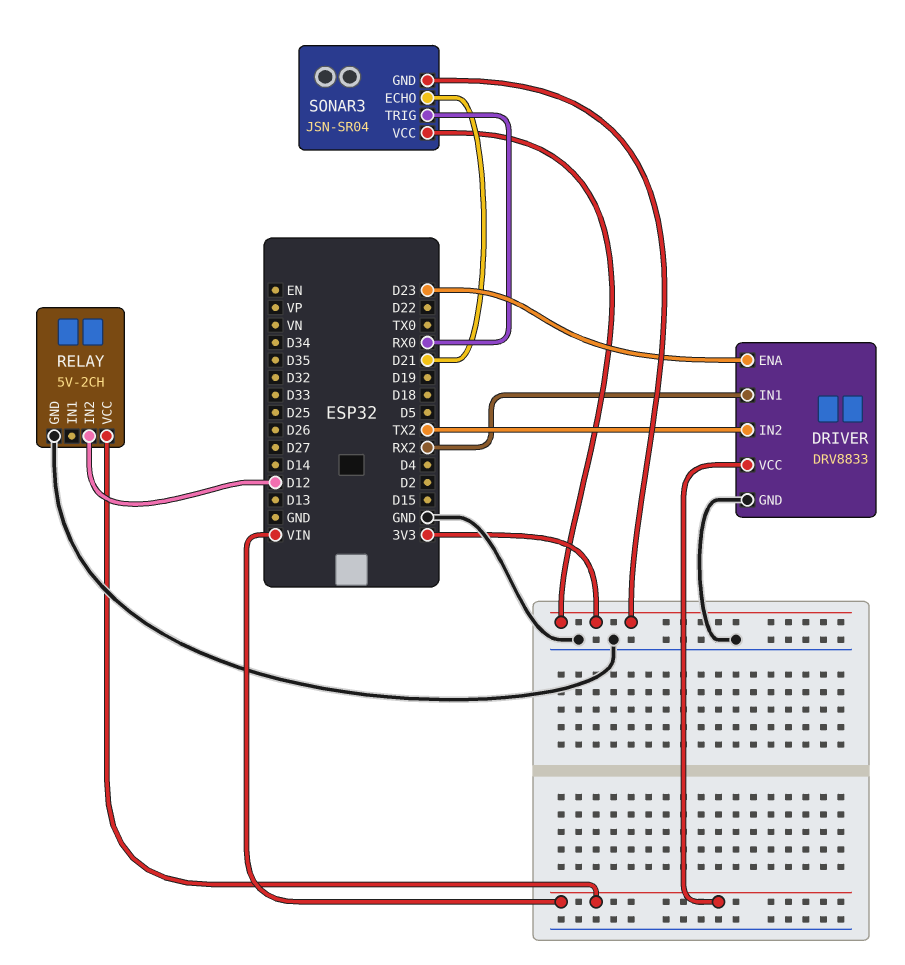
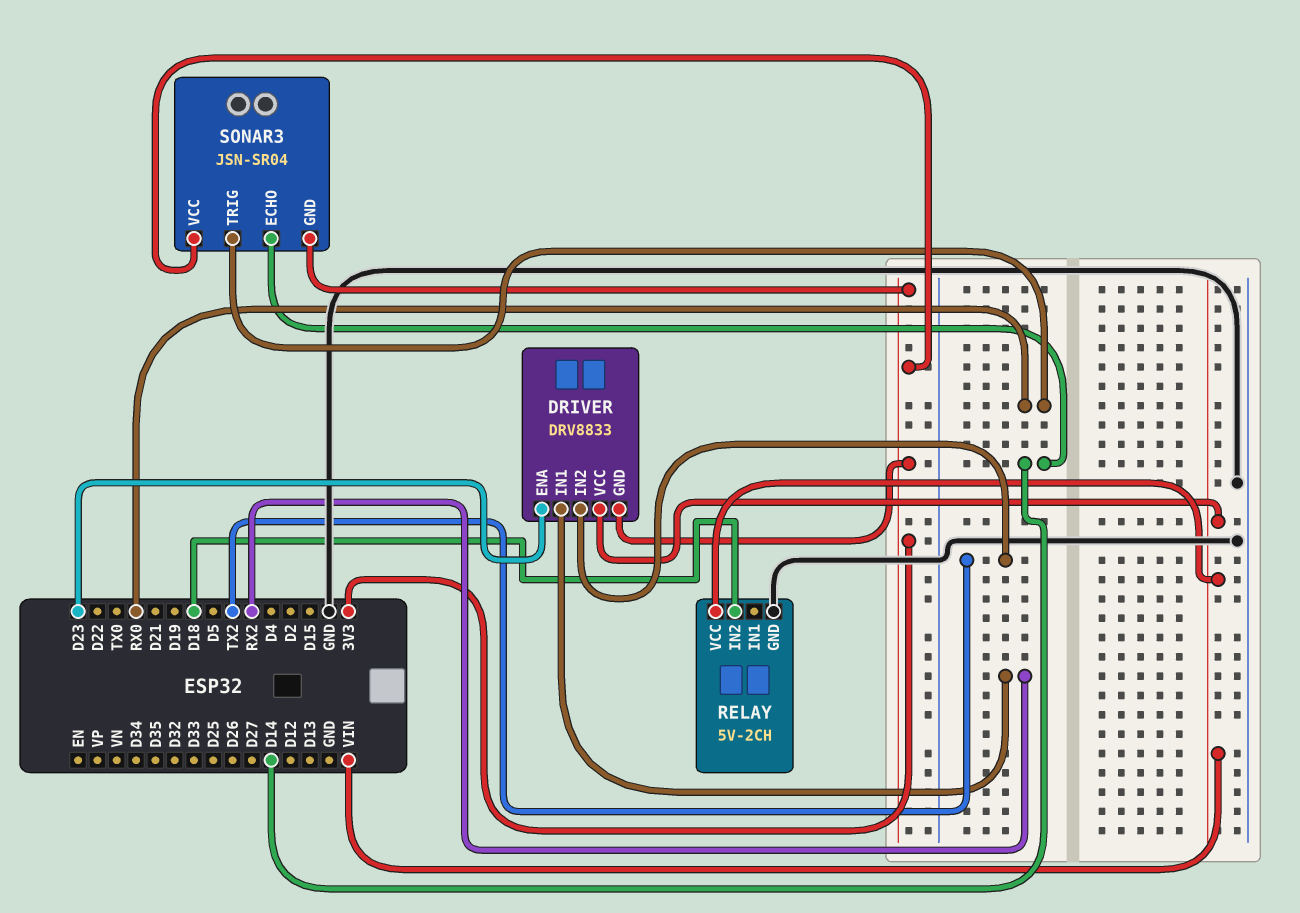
DRIVER pin GND: GND -> 3V3
RELAY pin IN2: D12 -> D18
SONAR3 pin ECHO: D21 -> D14

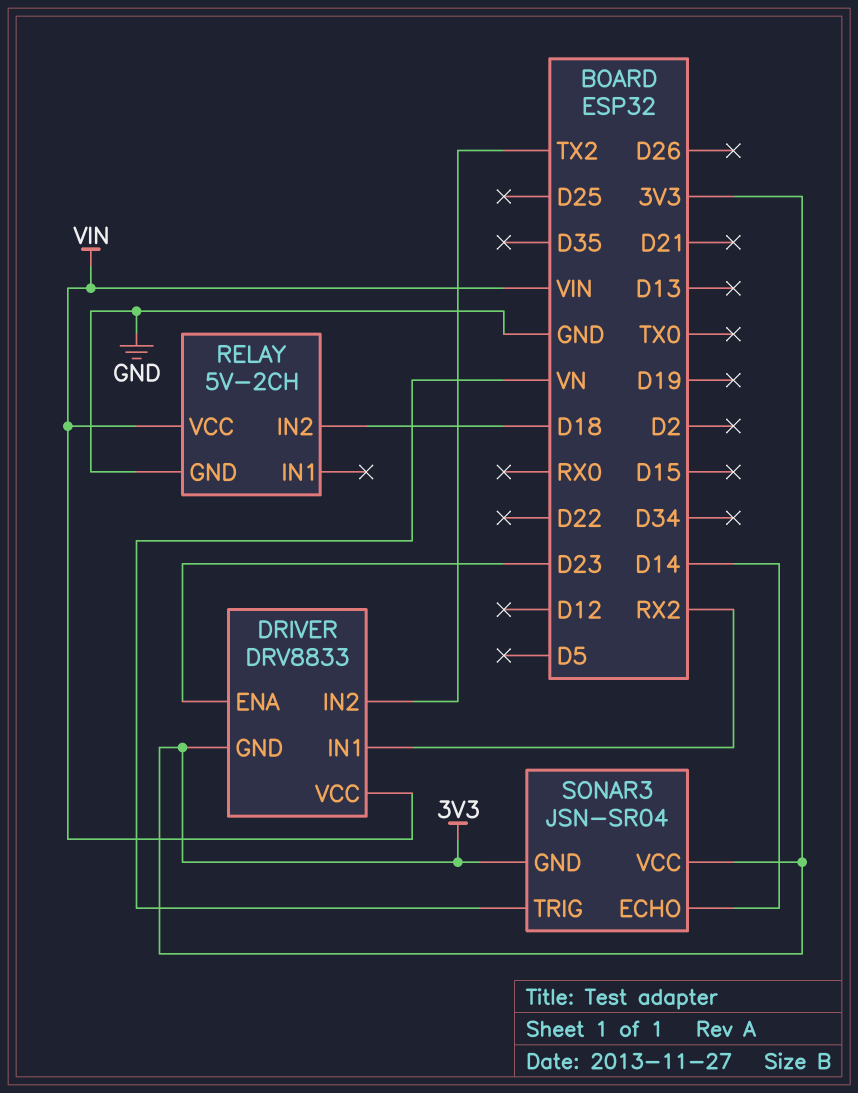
SONAR3 pin TRIG: RX0 -> VN

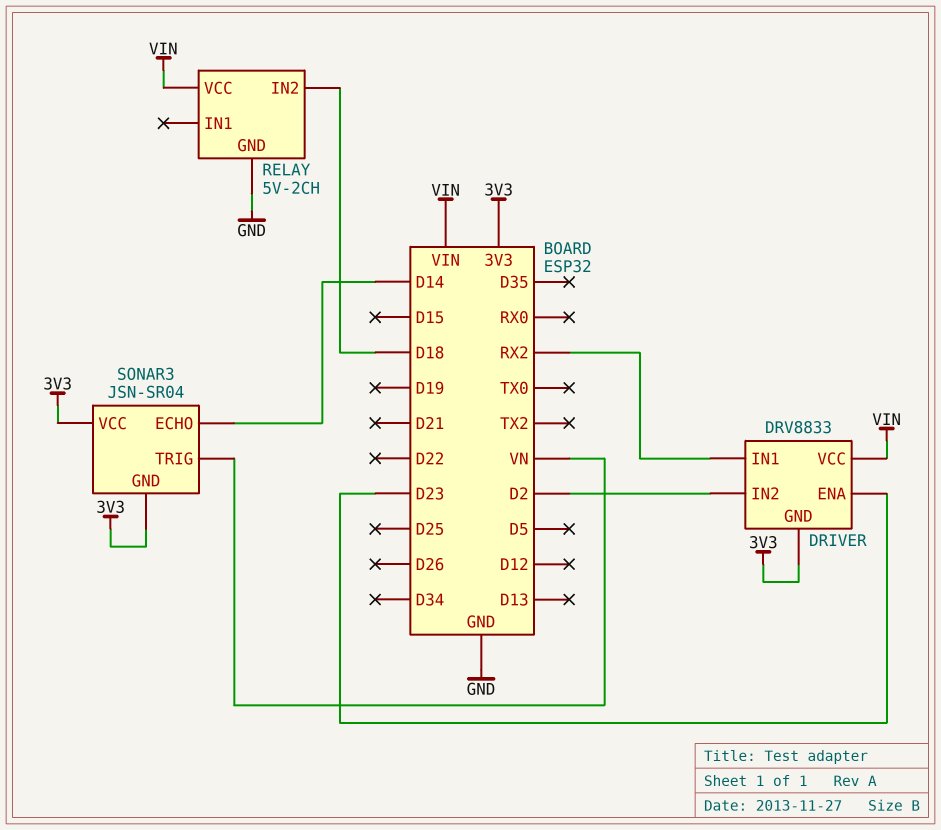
DRIVER pin IN2: TX2 -> D2

